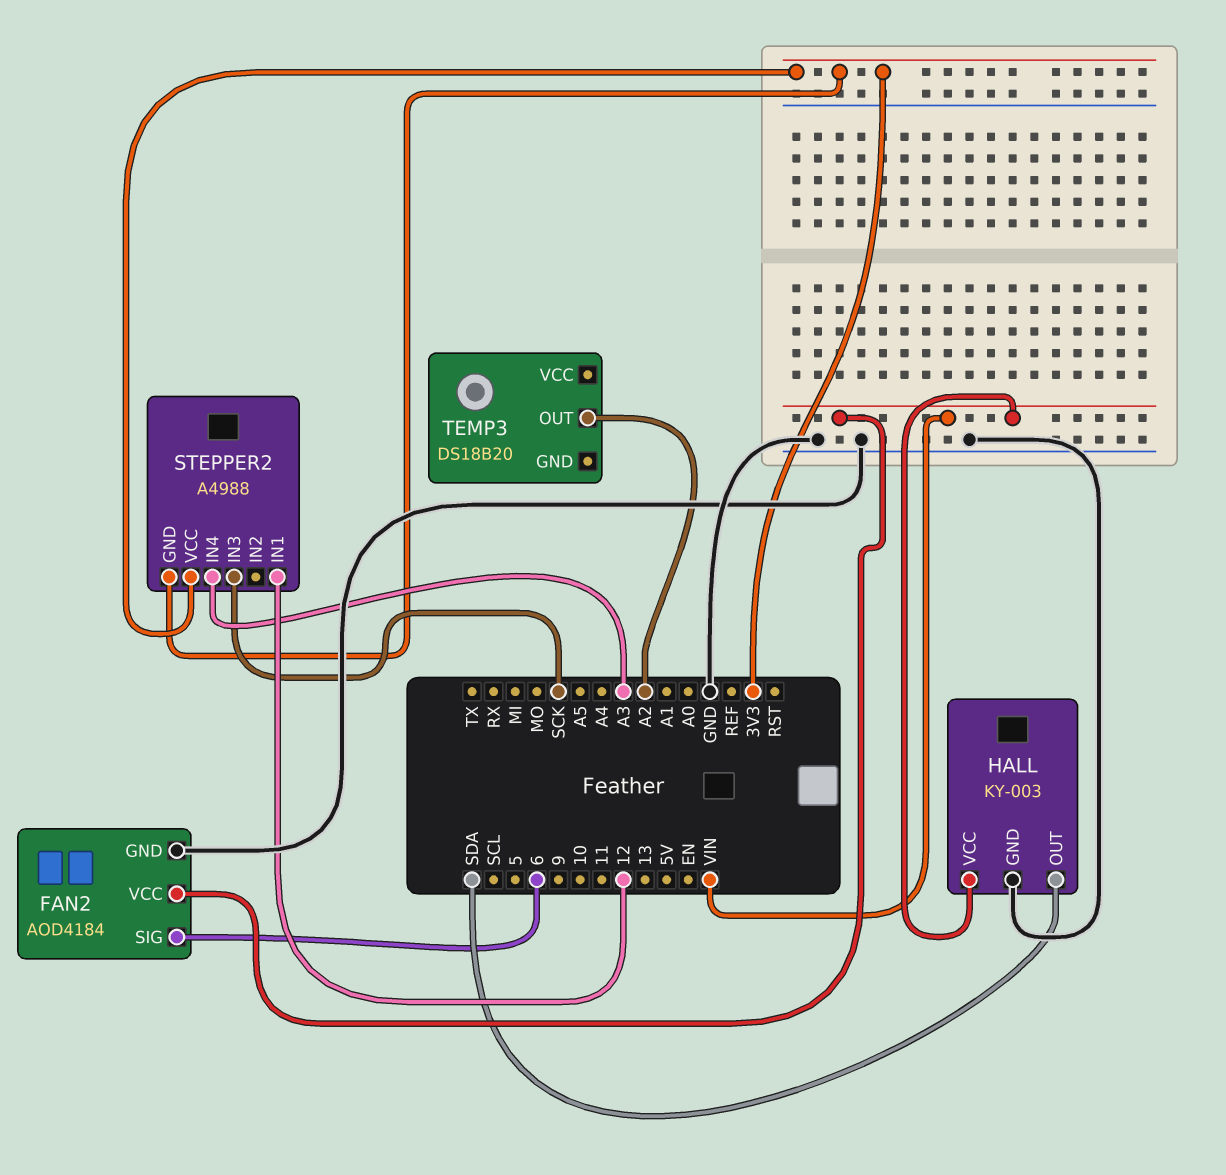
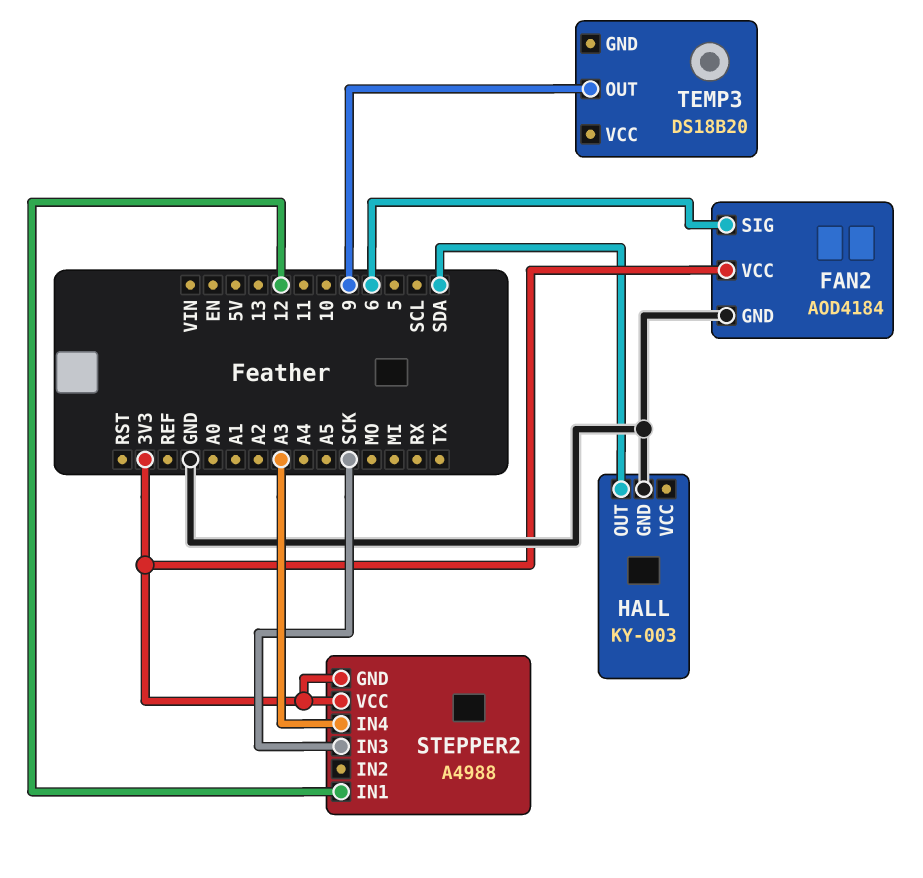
FAN2 pin VCC: VIN -> 3V3
HALL pin VCC: VIN -> none
TEMP3 pin OUT: A2 -> 9

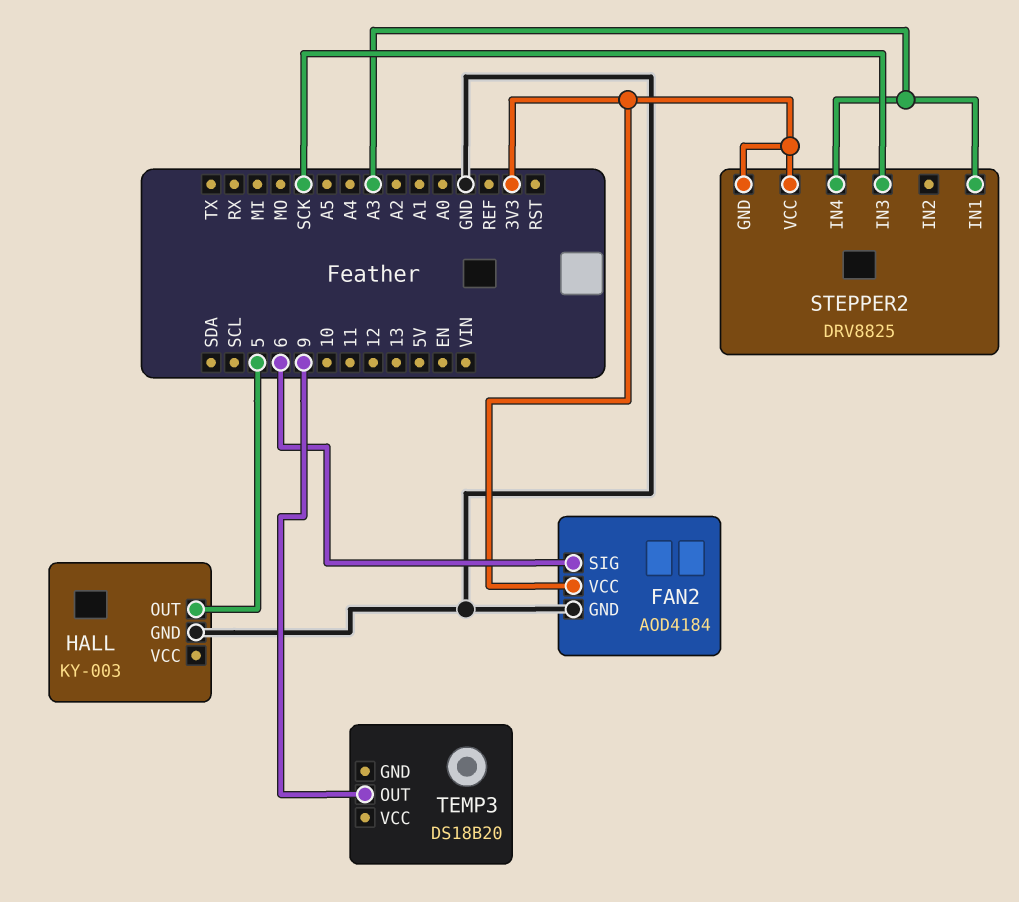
HALL pin OUT: SDA -> 5
STEPPER2: A4988 -> DRV8825
STEPPER2 pin IN1: 12 -> A3

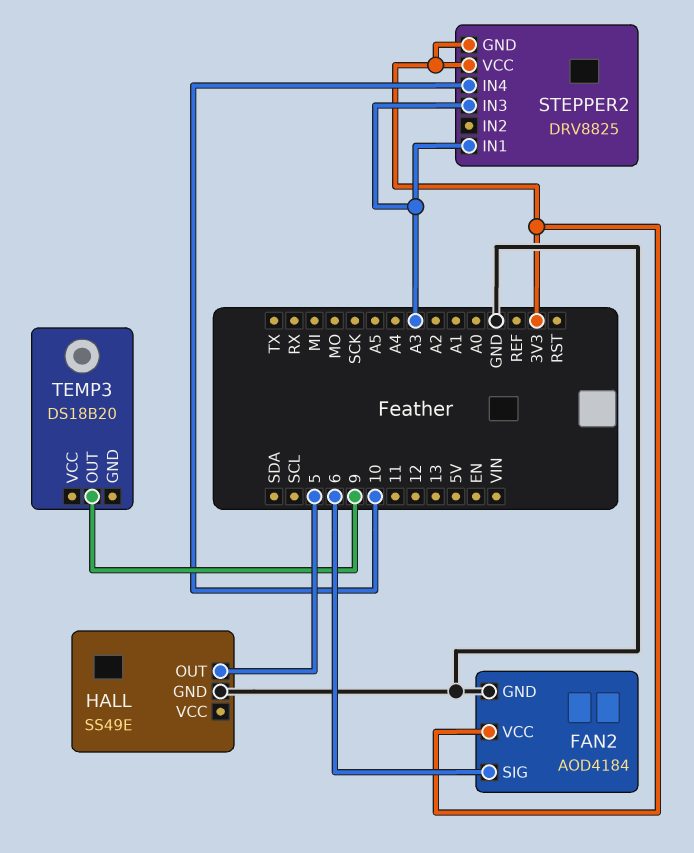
HALL: KY-003 -> SS49E
STEPPER2 pin IN3: SCK -> A3
STEPPER2 pin IN4: A3 -> 10

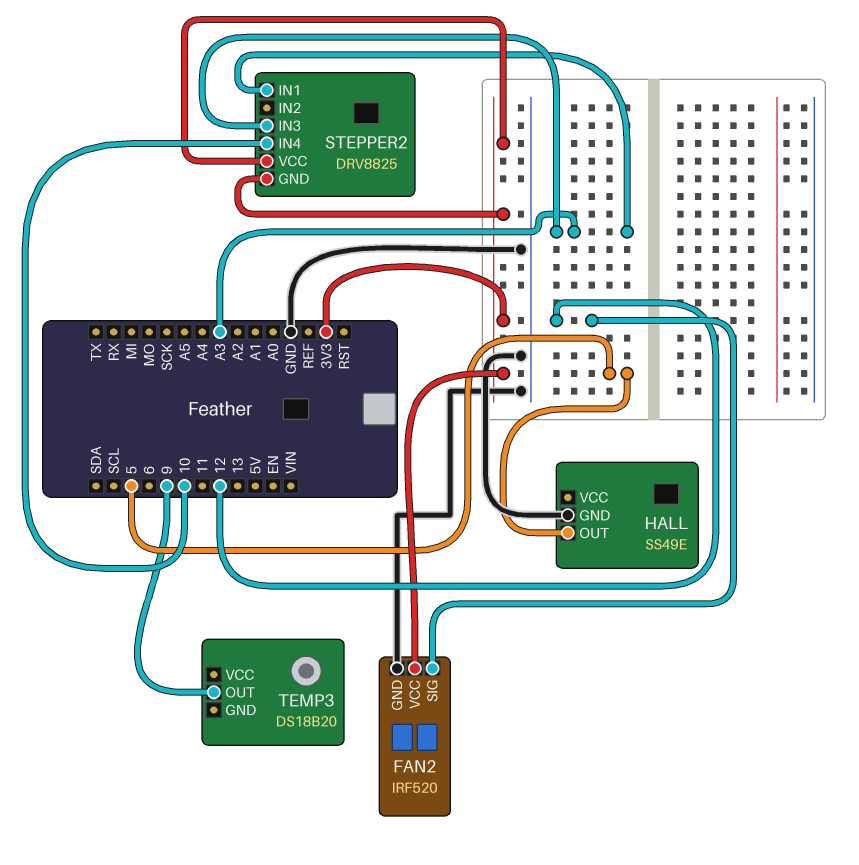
FAN2: AOD4184 -> IRF520
FAN2 pin SIG: 6 -> 12

